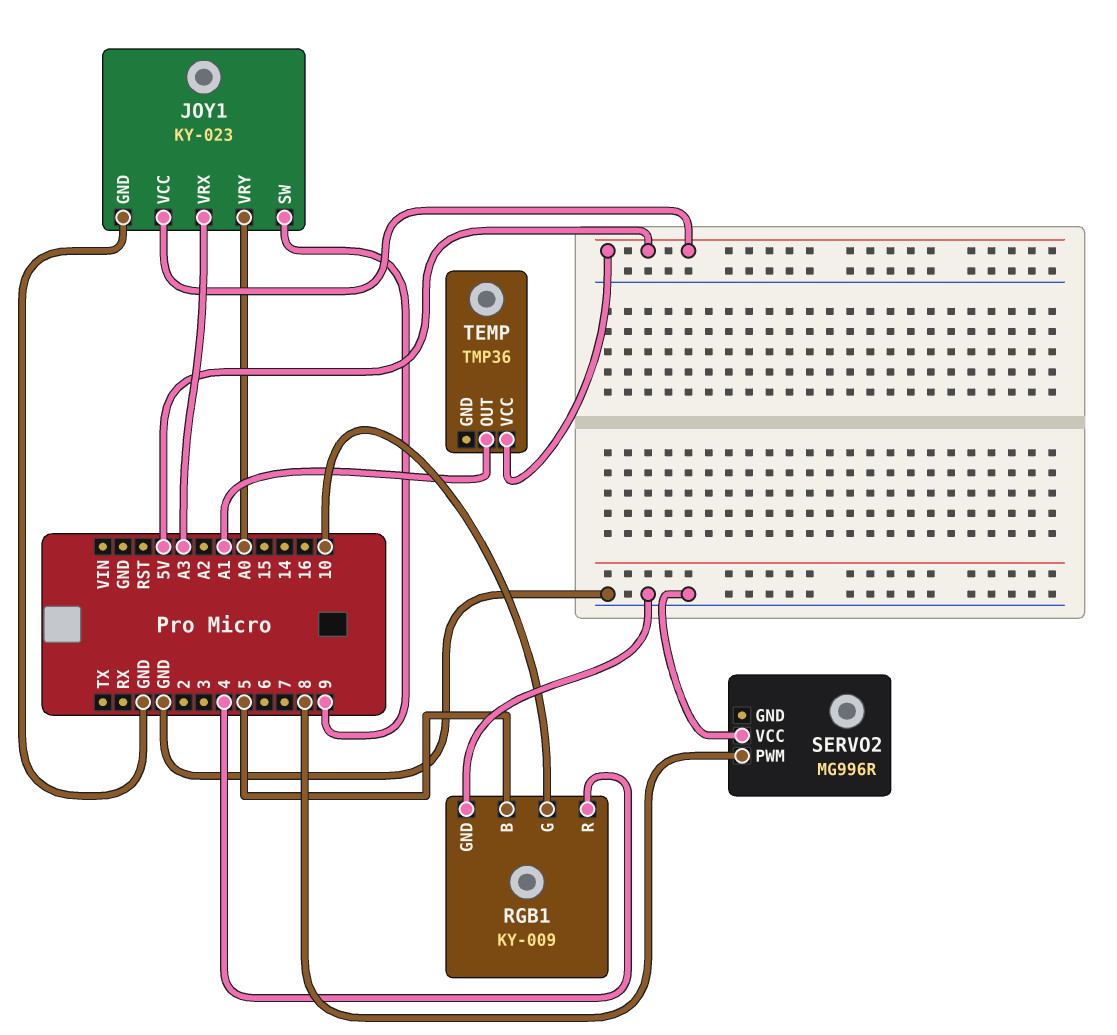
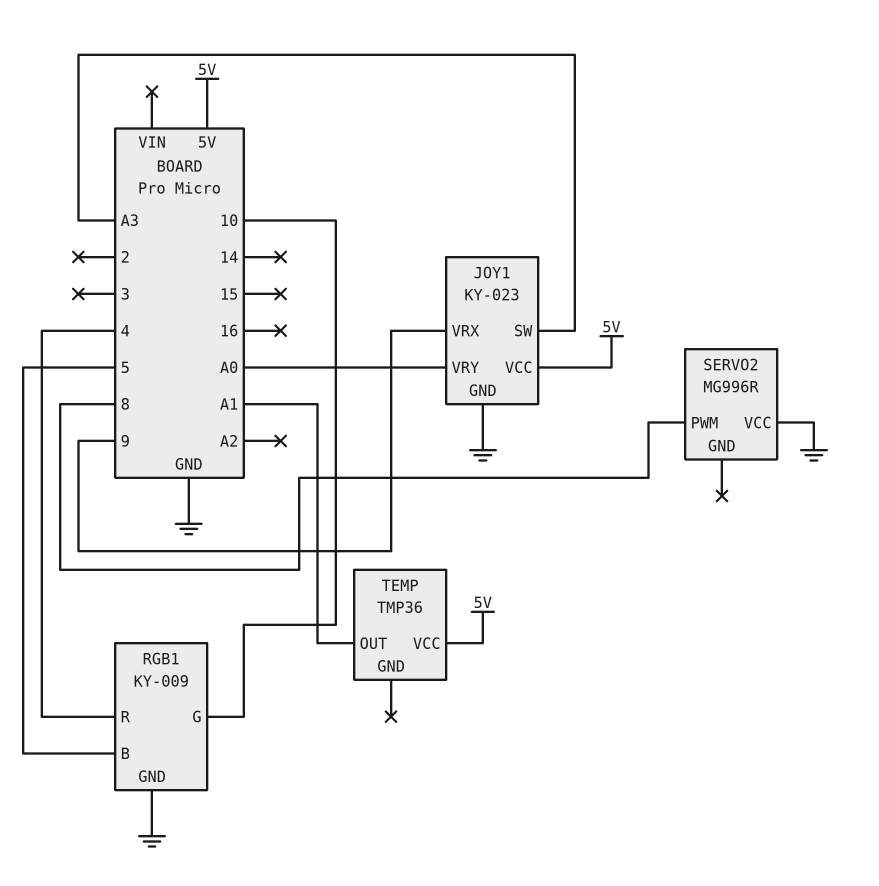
JOY1 pin SW: 9 -> A3
JOY1 pin VRX: A3 -> 9

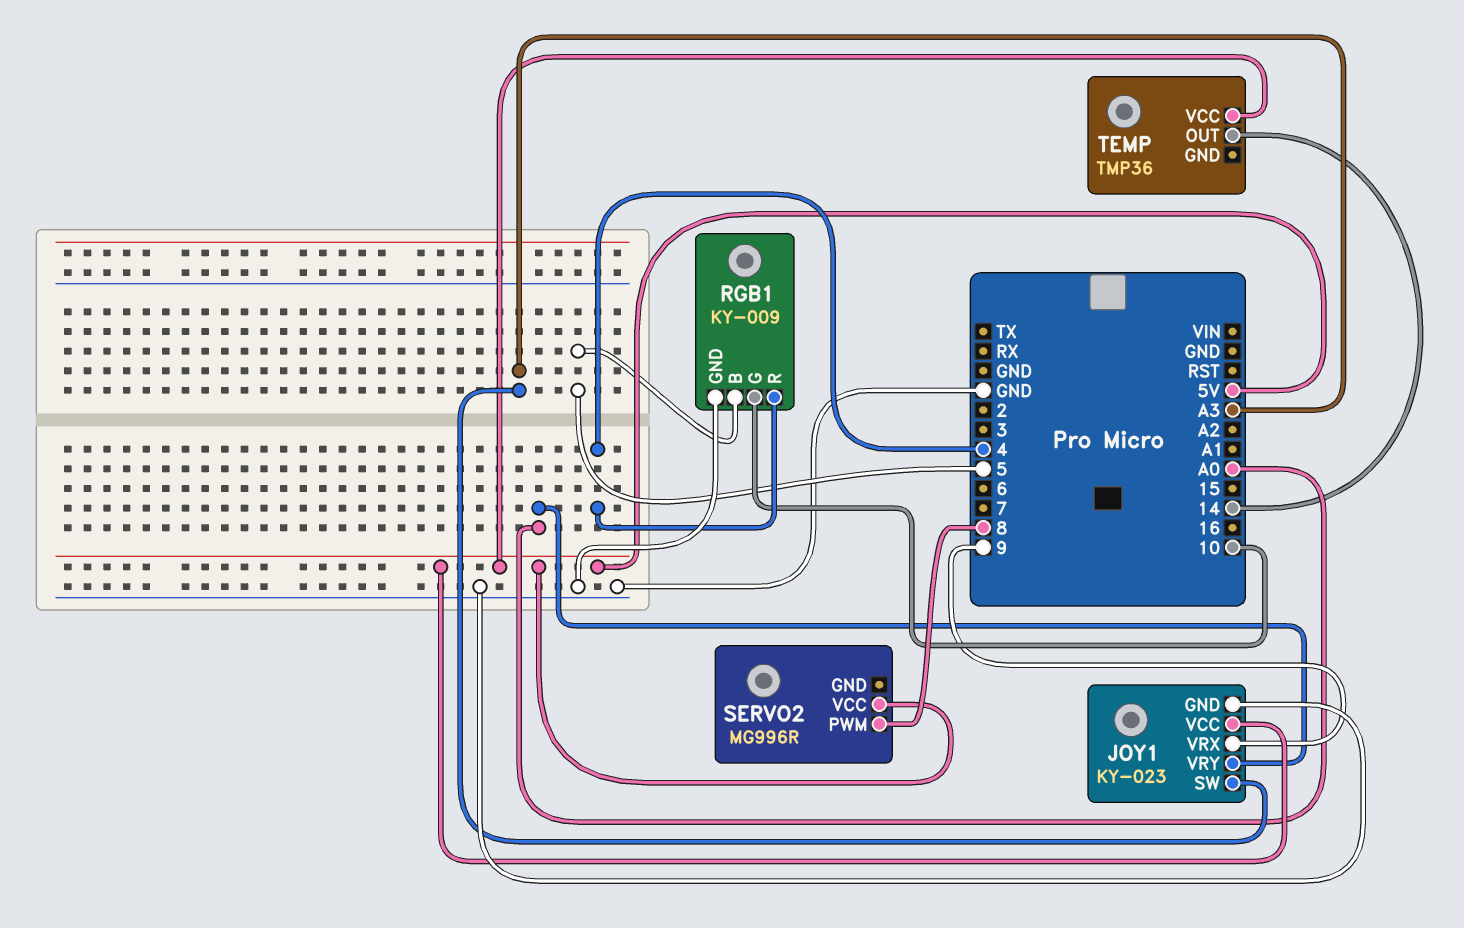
SERVO2 pin VCC: GND -> 5V
TEMP pin OUT: A1 -> 14

